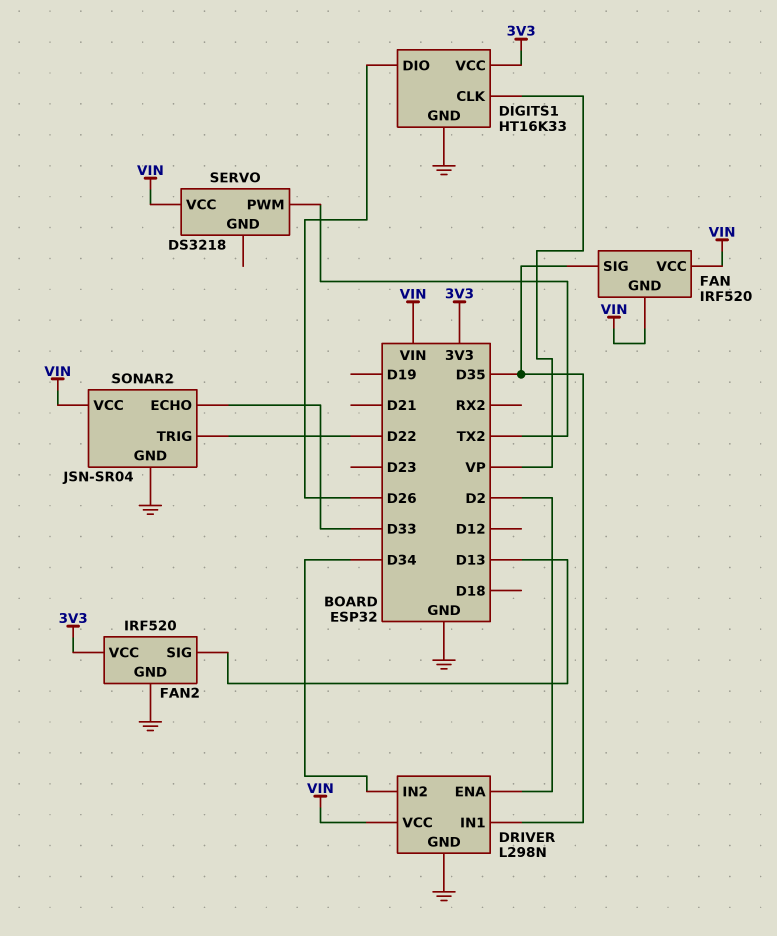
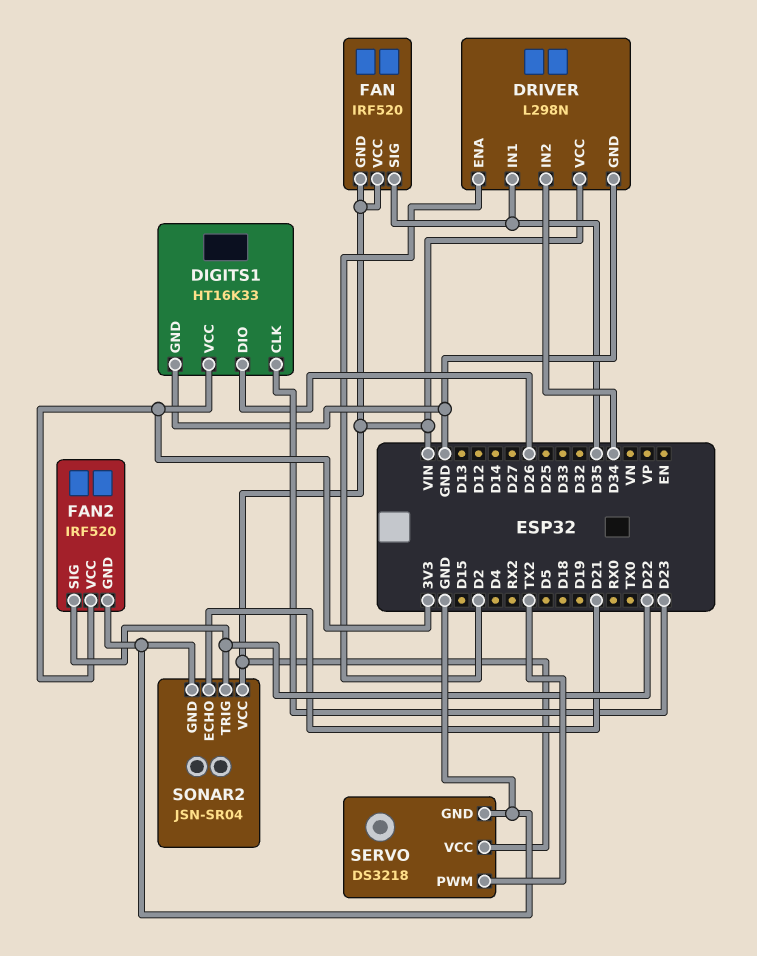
DIGITS1 pin CLK: VP -> D23
FAN2 pin SIG: D13 -> D22
SERVO pin GND: none -> GND
SONAR2 pin ECHO: D33 -> D21

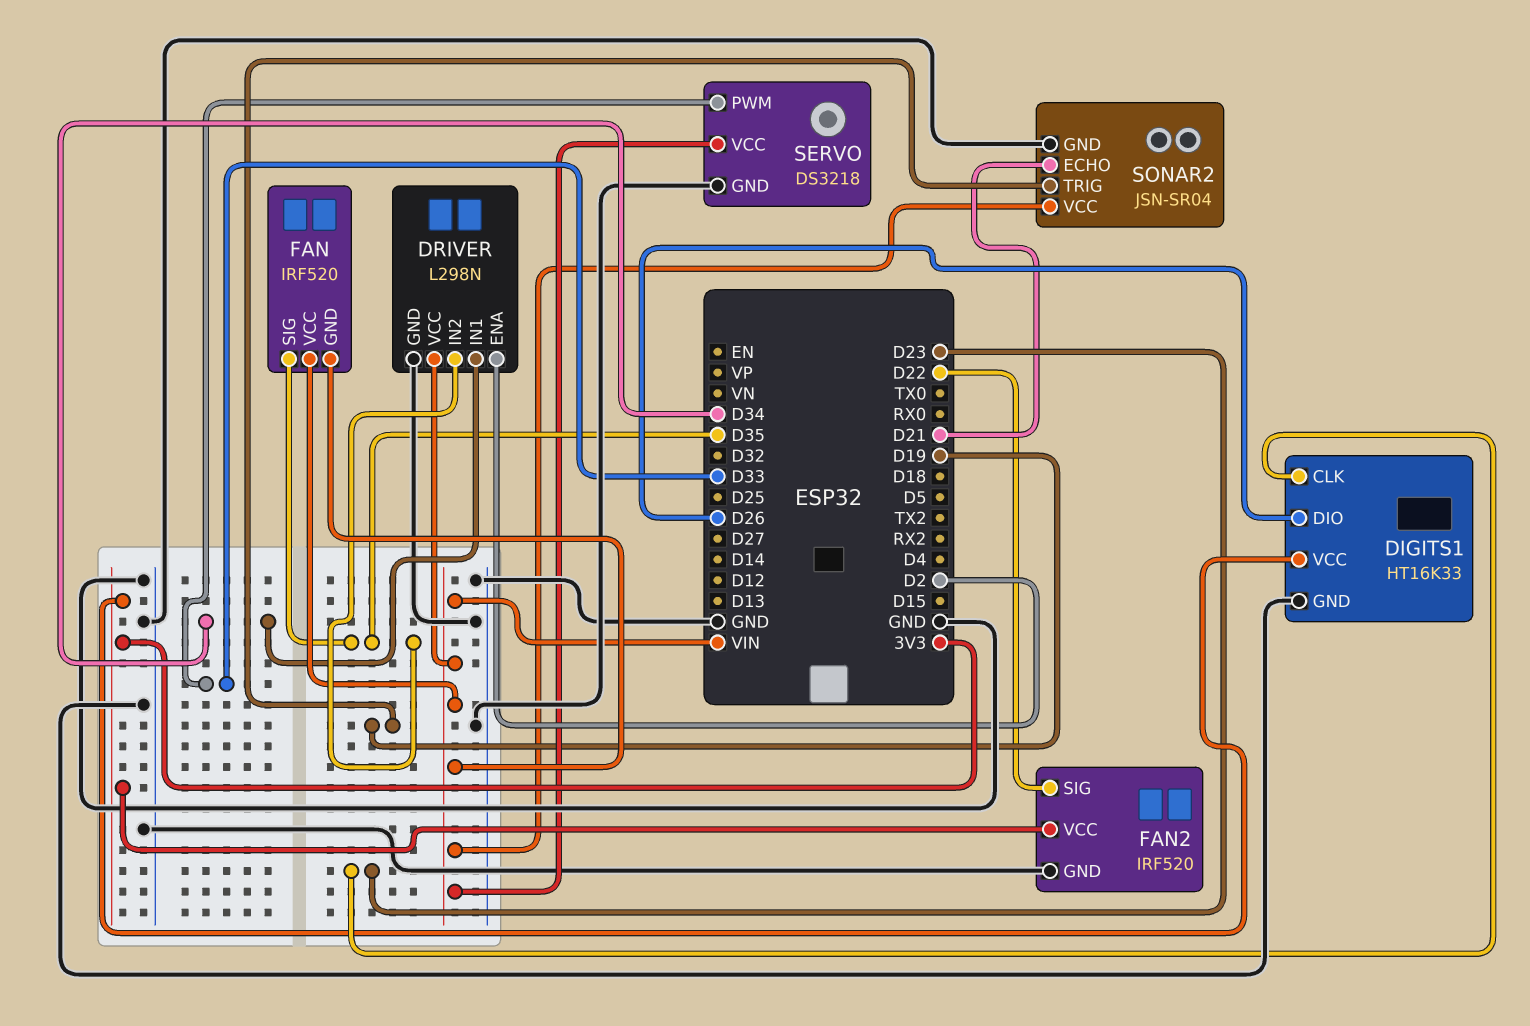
DRIVER pin IN1: D35 -> D34
DRIVER pin IN2: D34 -> D35
SERVO pin PWM: TX2 -> D33
SONAR2 pin TRIG: D22 -> D19

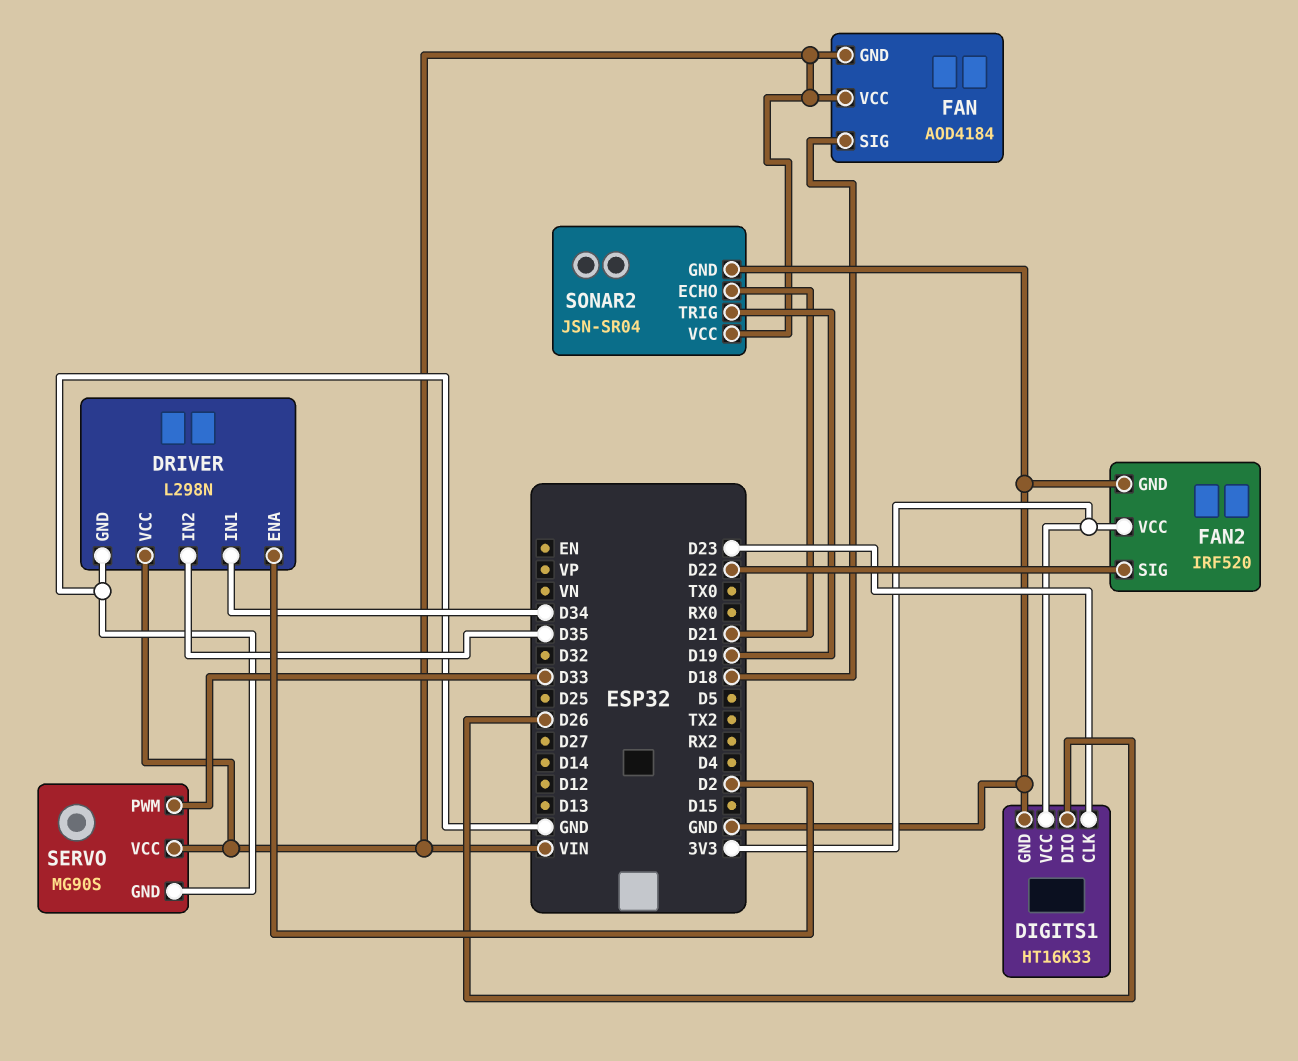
FAN: IRF520 -> AOD4184
FAN pin SIG: D35 -> D18
SERVO: DS3218 -> MG90S

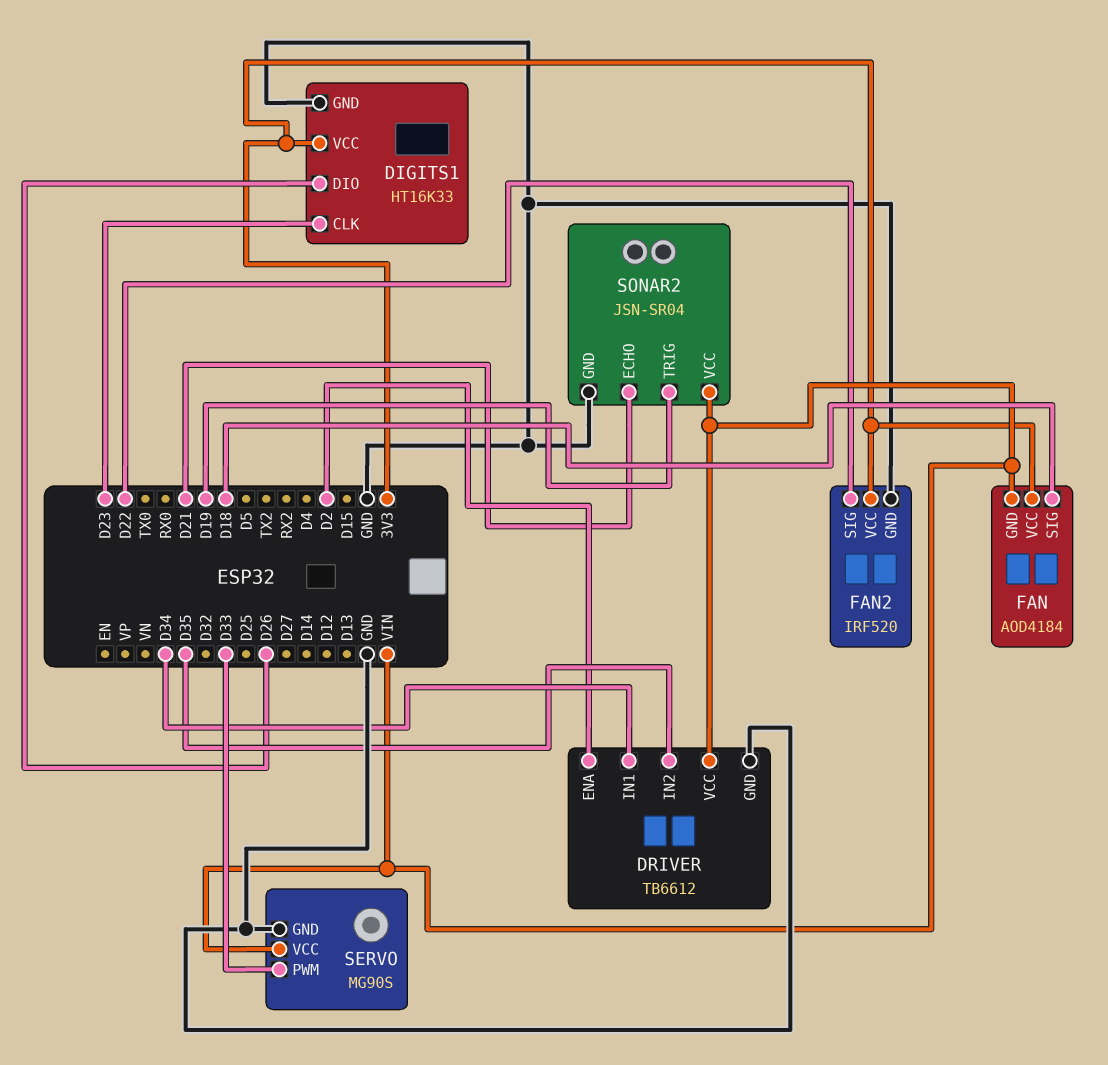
DRIVER: L298N -> TB6612
FAN pin VCC: VIN -> 3V3

